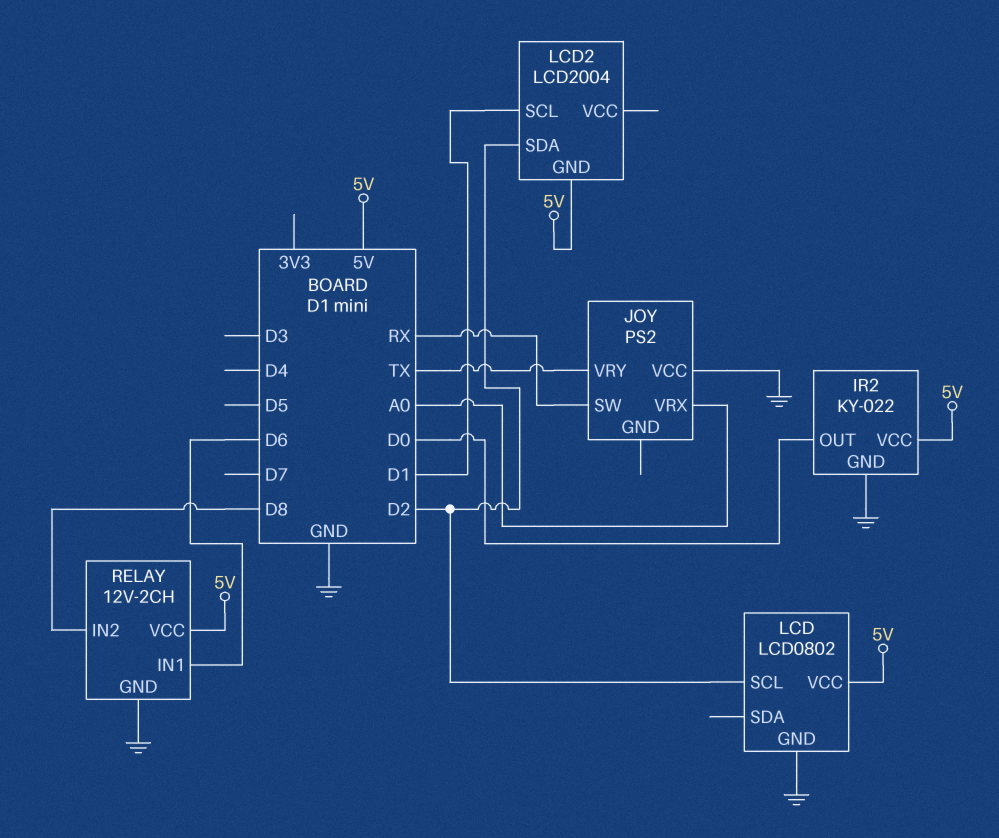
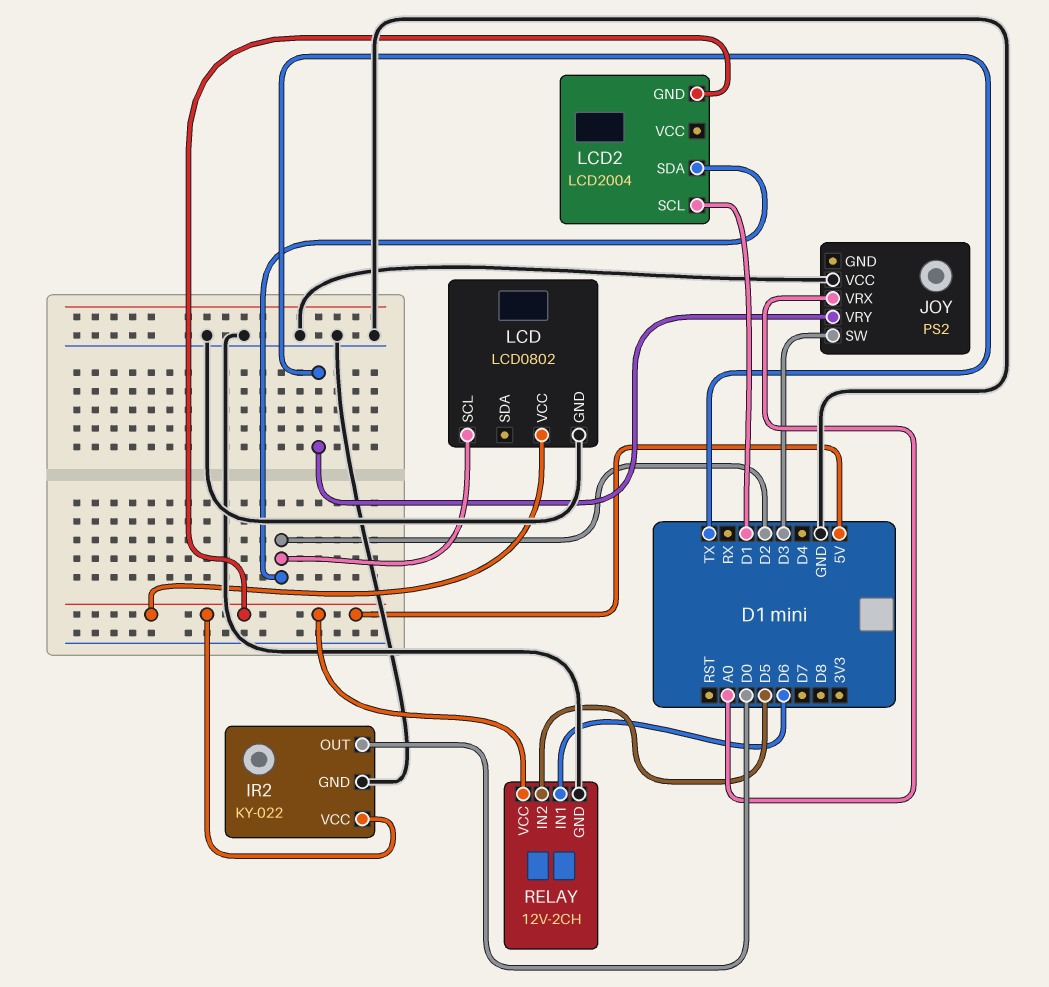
JOY pin SW: RX -> D3
RELAY pin IN2: D8 -> D5

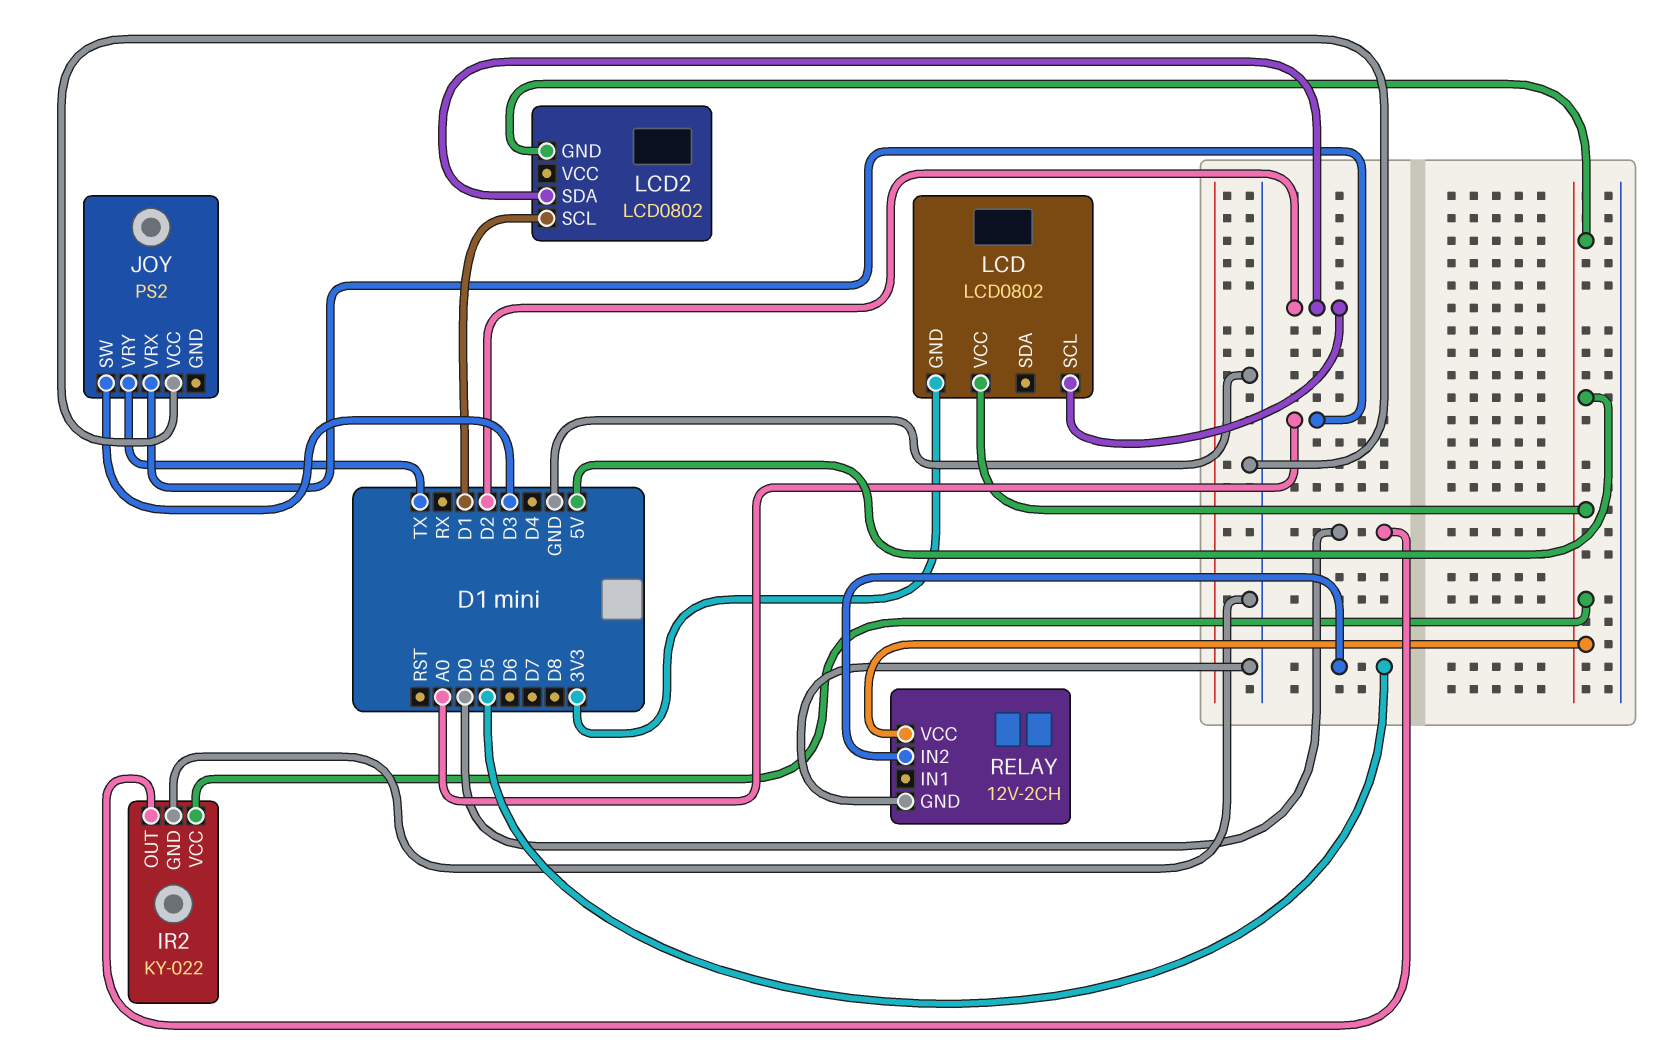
LCD pin GND: GND -> 3V3
LCD2: LCD2004 -> LCD0802
RELAY pin IN1: D6 -> none

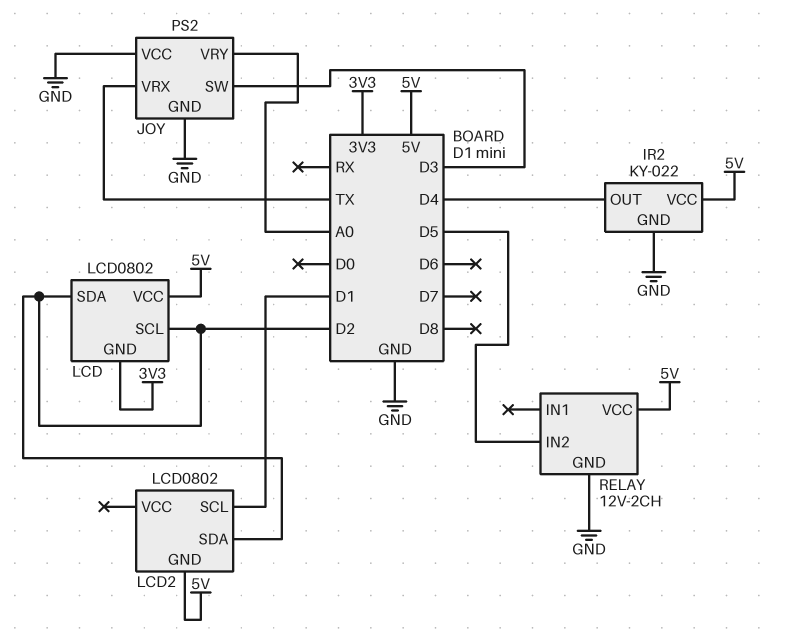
IR2 pin OUT: D0 -> D4
JOY pin GND: none -> GND
JOY pin VRX: A0 -> TX
JOY pin VRY: TX -> A0
LCD pin SDA: none -> D2

